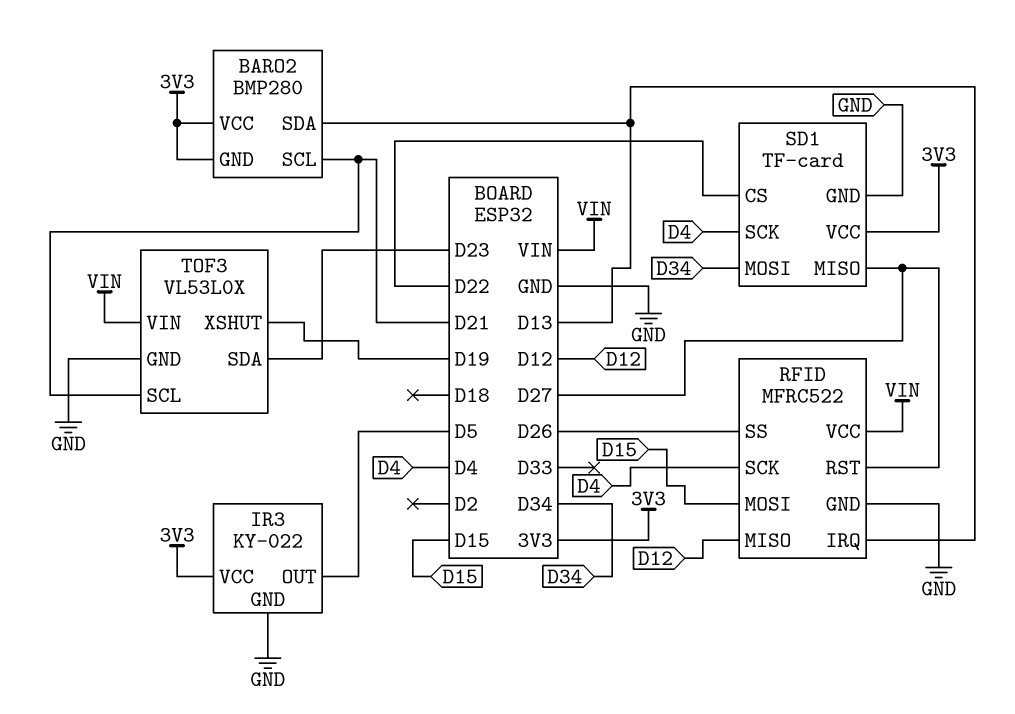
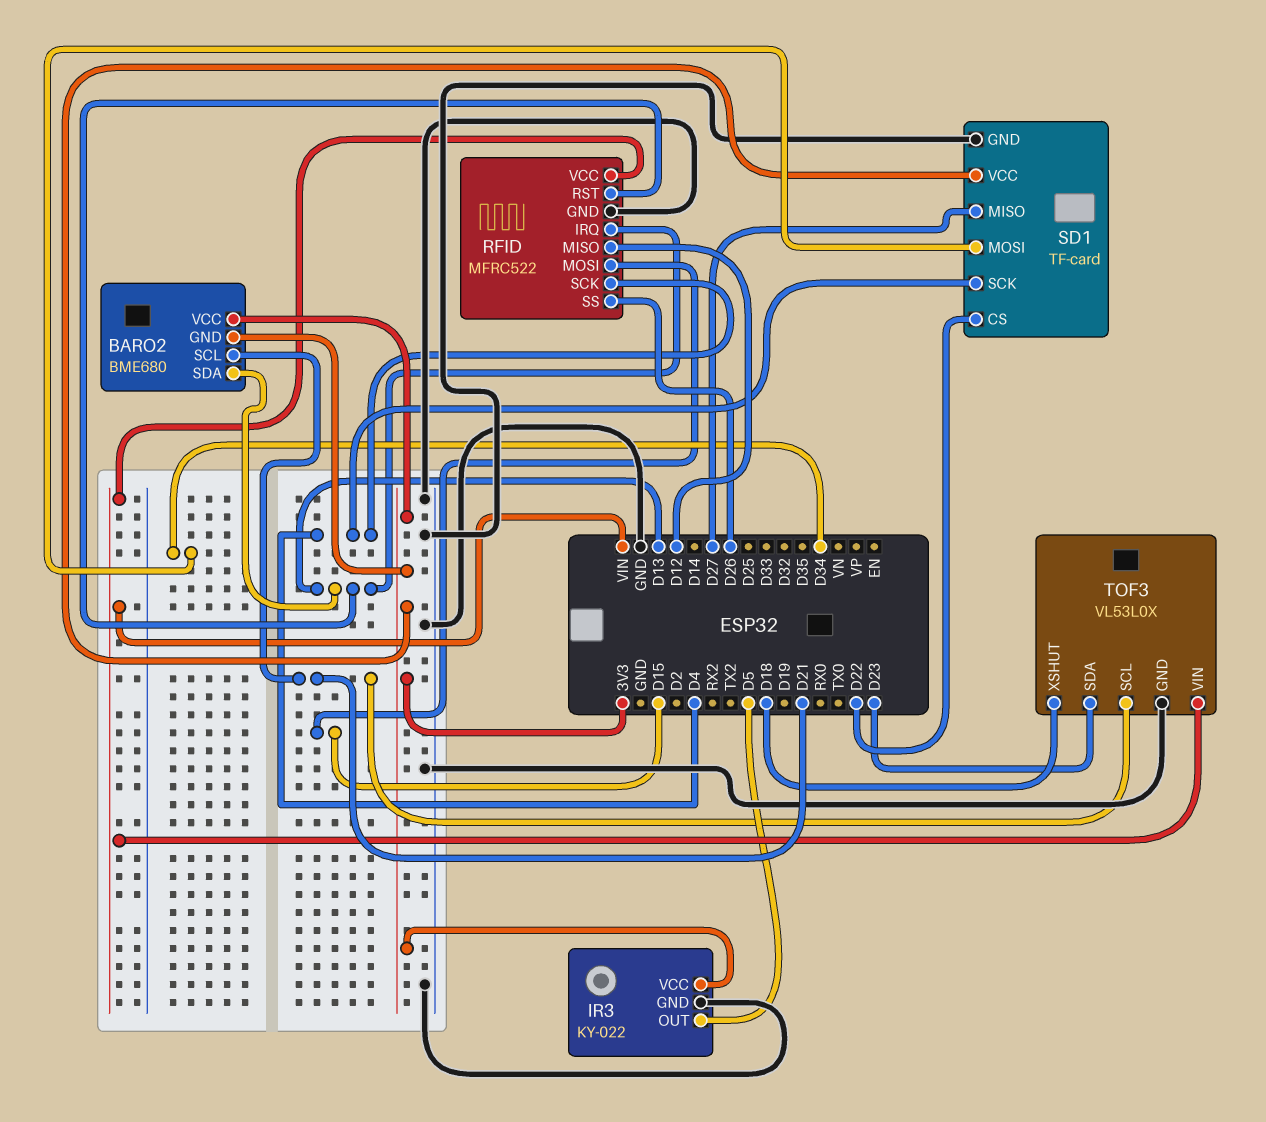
BARO2: BMP280 -> BME680
RFID pin RST: D27 -> D13
TOF3 pin XSHUT: D19 -> D18

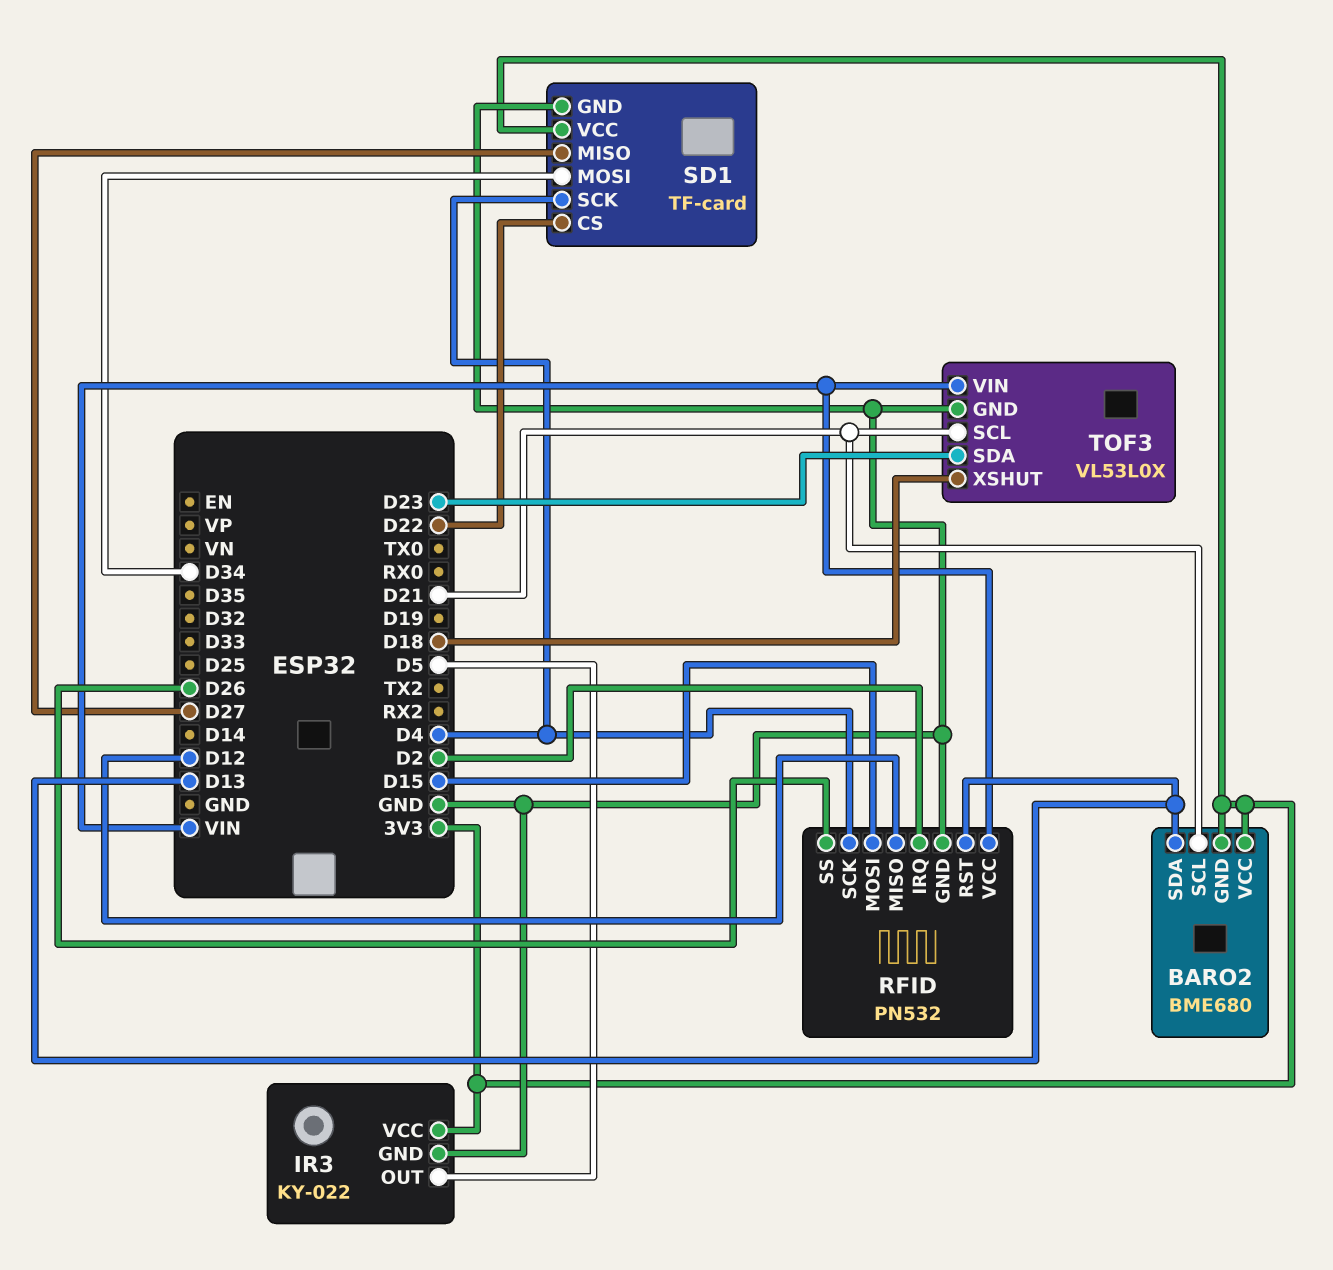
RFID: MFRC522 -> PN532
RFID pin IRQ: D13 -> D2

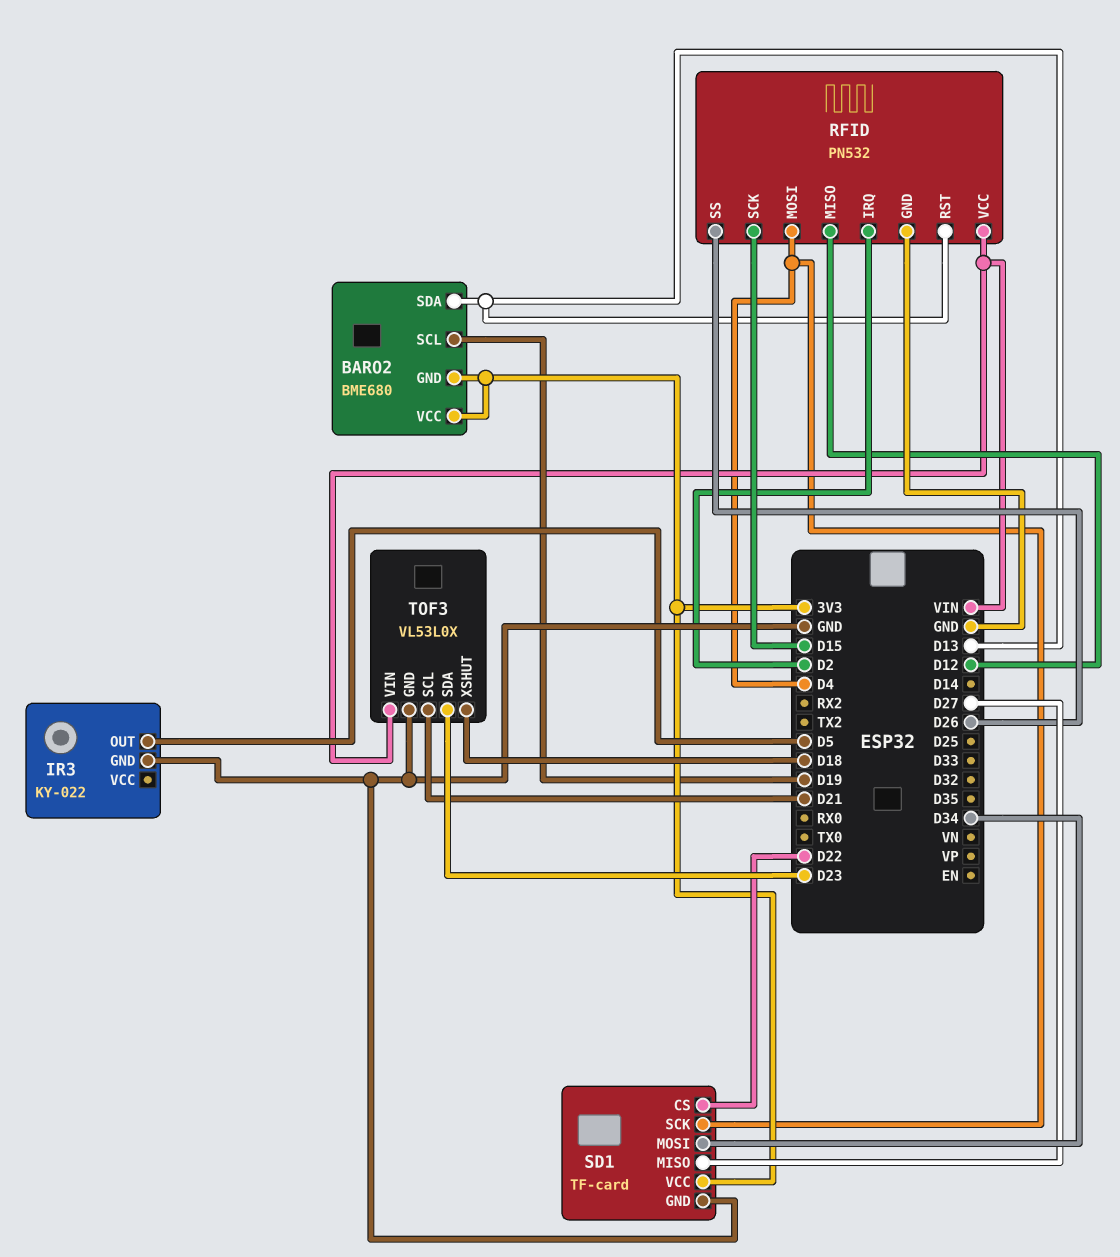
BARO2 pin SCL: D21 -> D19
IR3 pin VCC: 3V3 -> none
RFID pin MOSI: D15 -> D4
RFID pin SCK: D4 -> D15

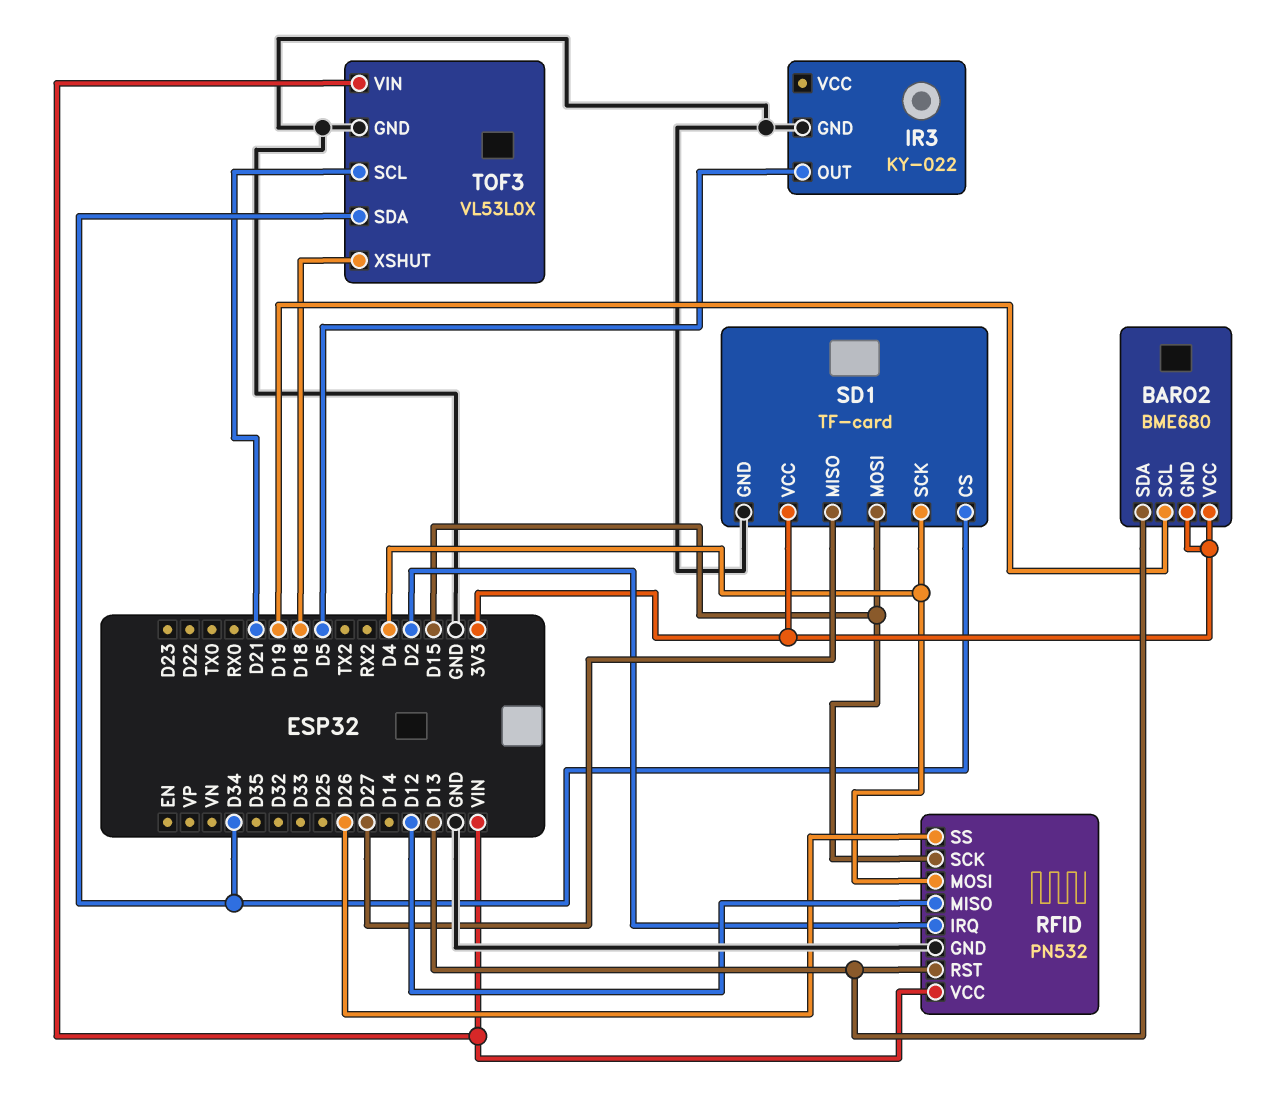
SD1 pin CS: D22 -> D34
SD1 pin MOSI: D34 -> D15
TOF3 pin SDA: D23 -> D34

